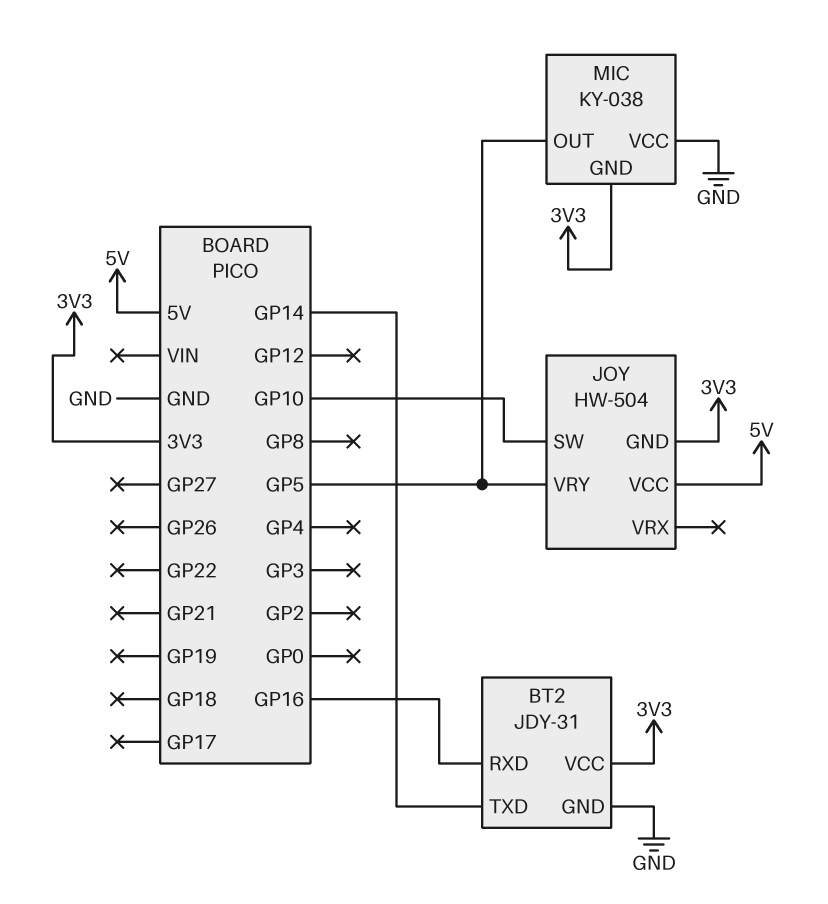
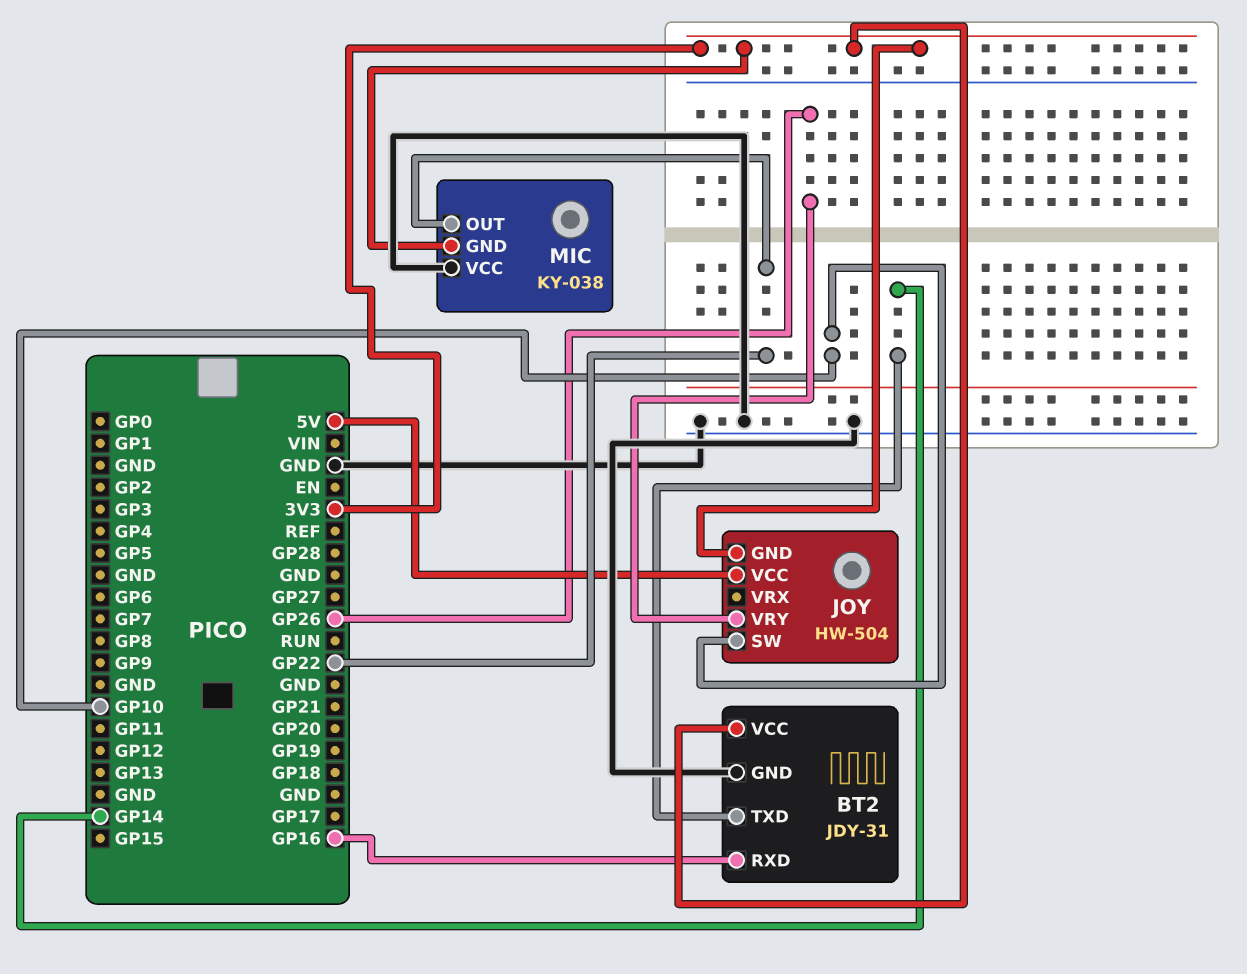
JOY pin VRY: GP5 -> GP26
MIC pin OUT: GP5 -> GP22

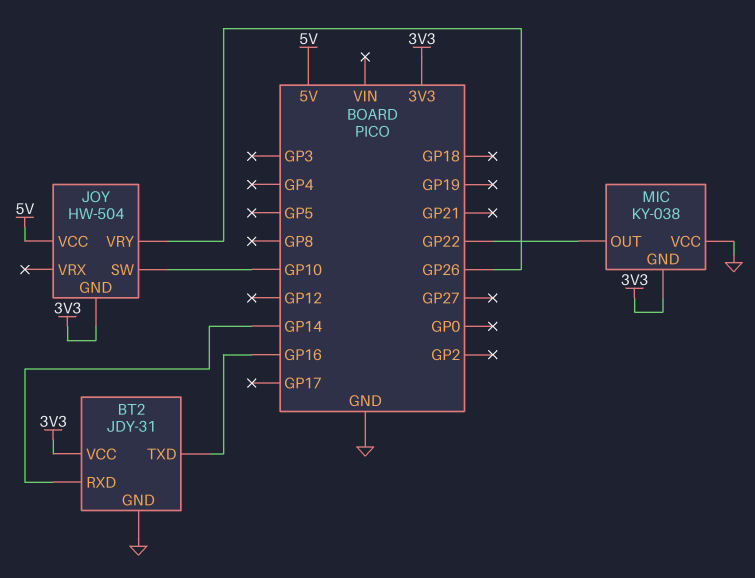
BT2 pin RXD: GP16 -> GP14
BT2 pin TXD: GP14 -> GP16

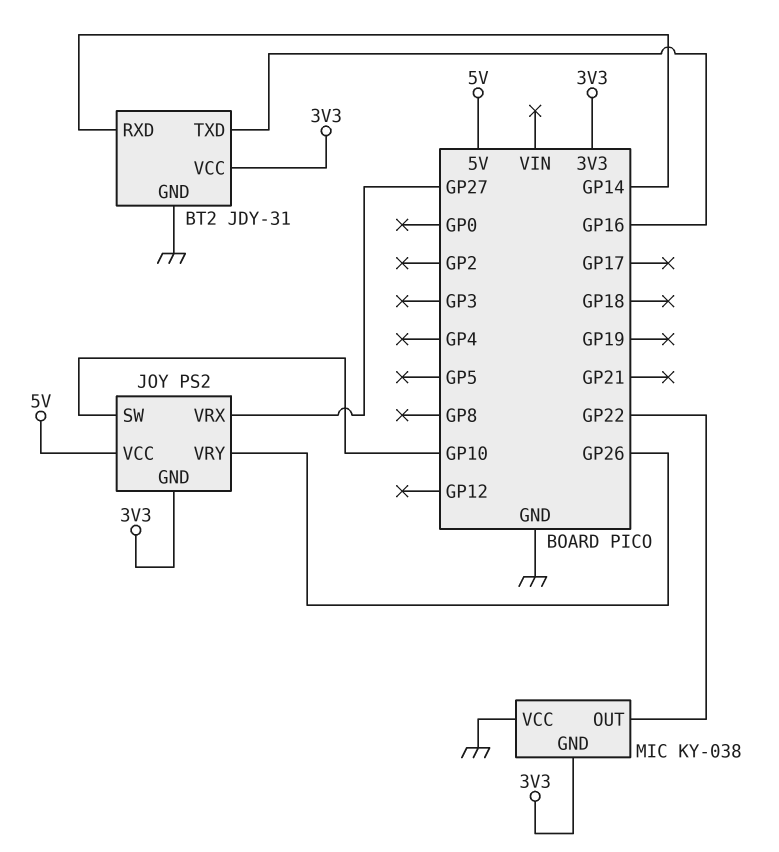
JOY: HW-504 -> PS2
JOY pin VRX: none -> GP27

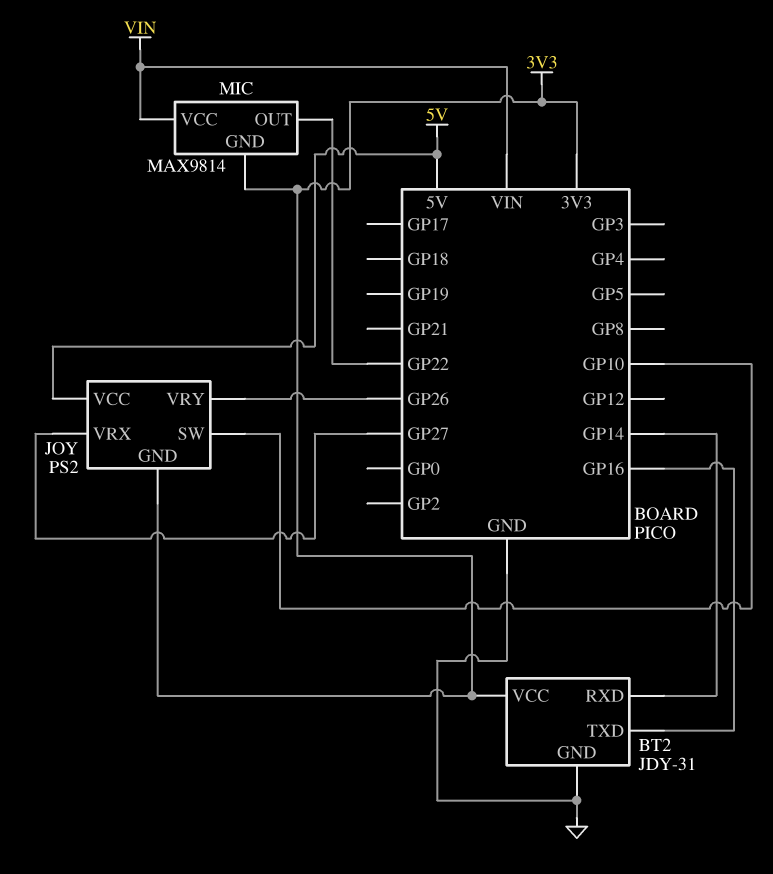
MIC: KY-038 -> MAX9814
MIC pin VCC: GND -> VIN

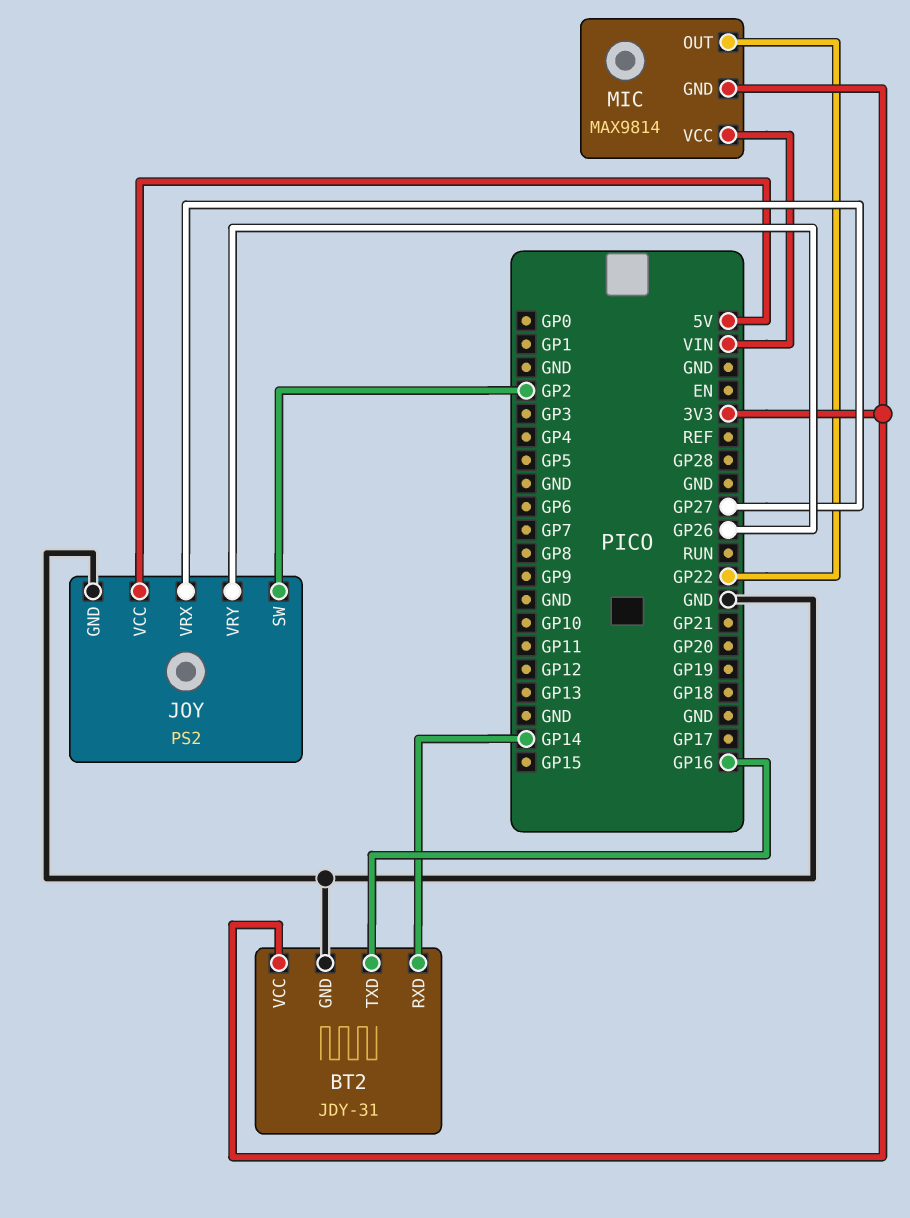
JOY pin GND: 3V3 -> GND
JOY pin SW: GP10 -> GP2

